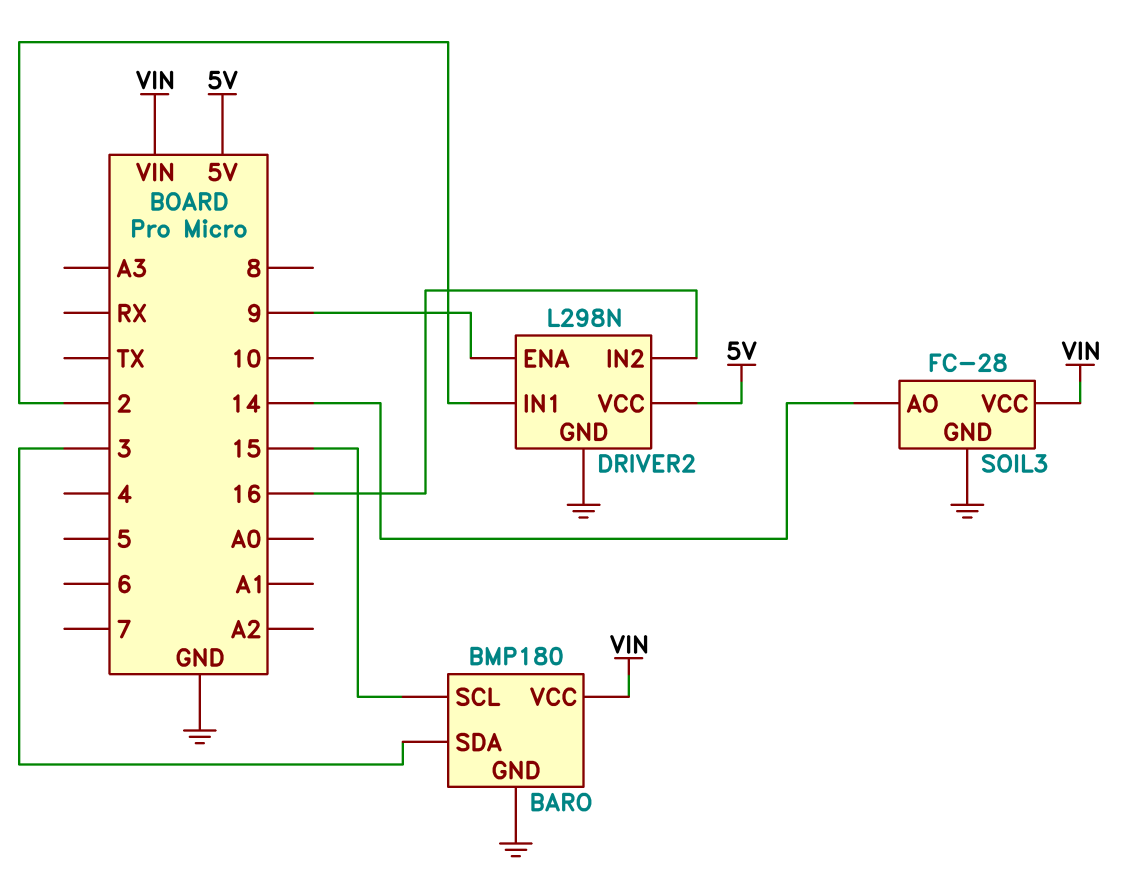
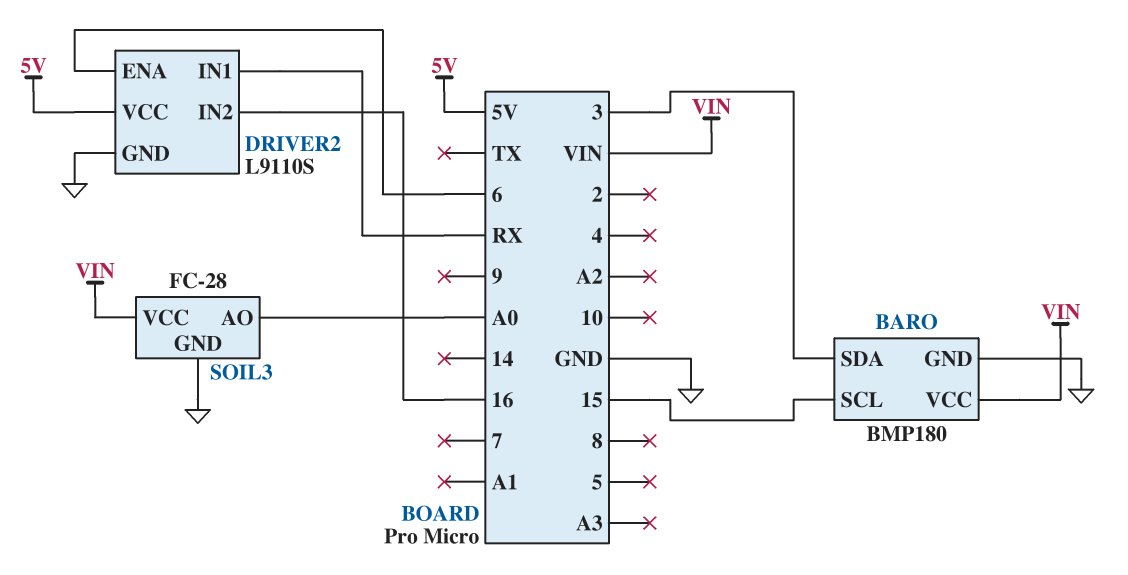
DRIVER2: L298N -> L9110S
DRIVER2 pin ENA: 9 -> 6
DRIVER2 pin IN1: 2 -> RX
SOIL3 pin AO: 14 -> A0

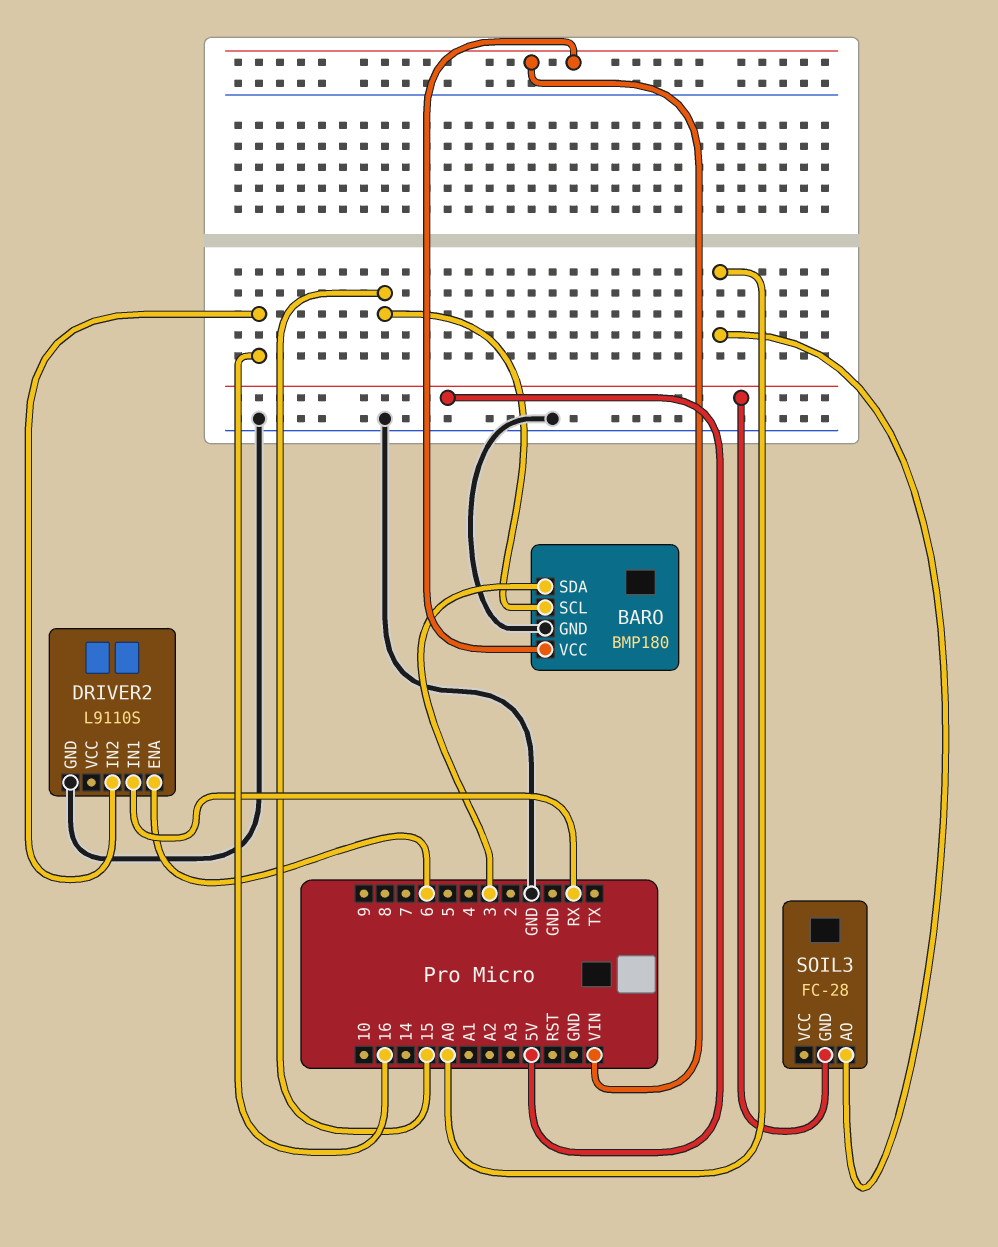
DRIVER2 pin VCC: 5V -> none
SOIL3 pin GND: GND -> 5V
SOIL3 pin VCC: VIN -> none

